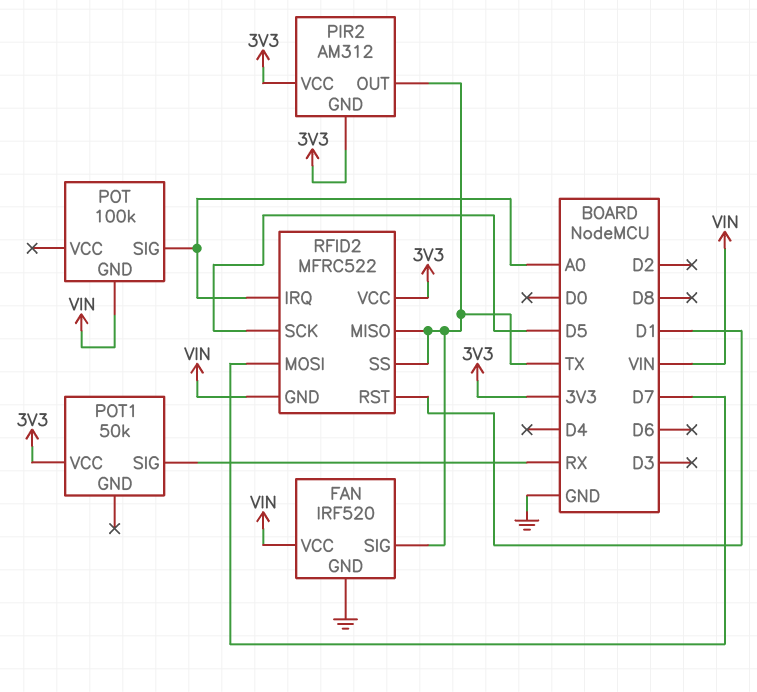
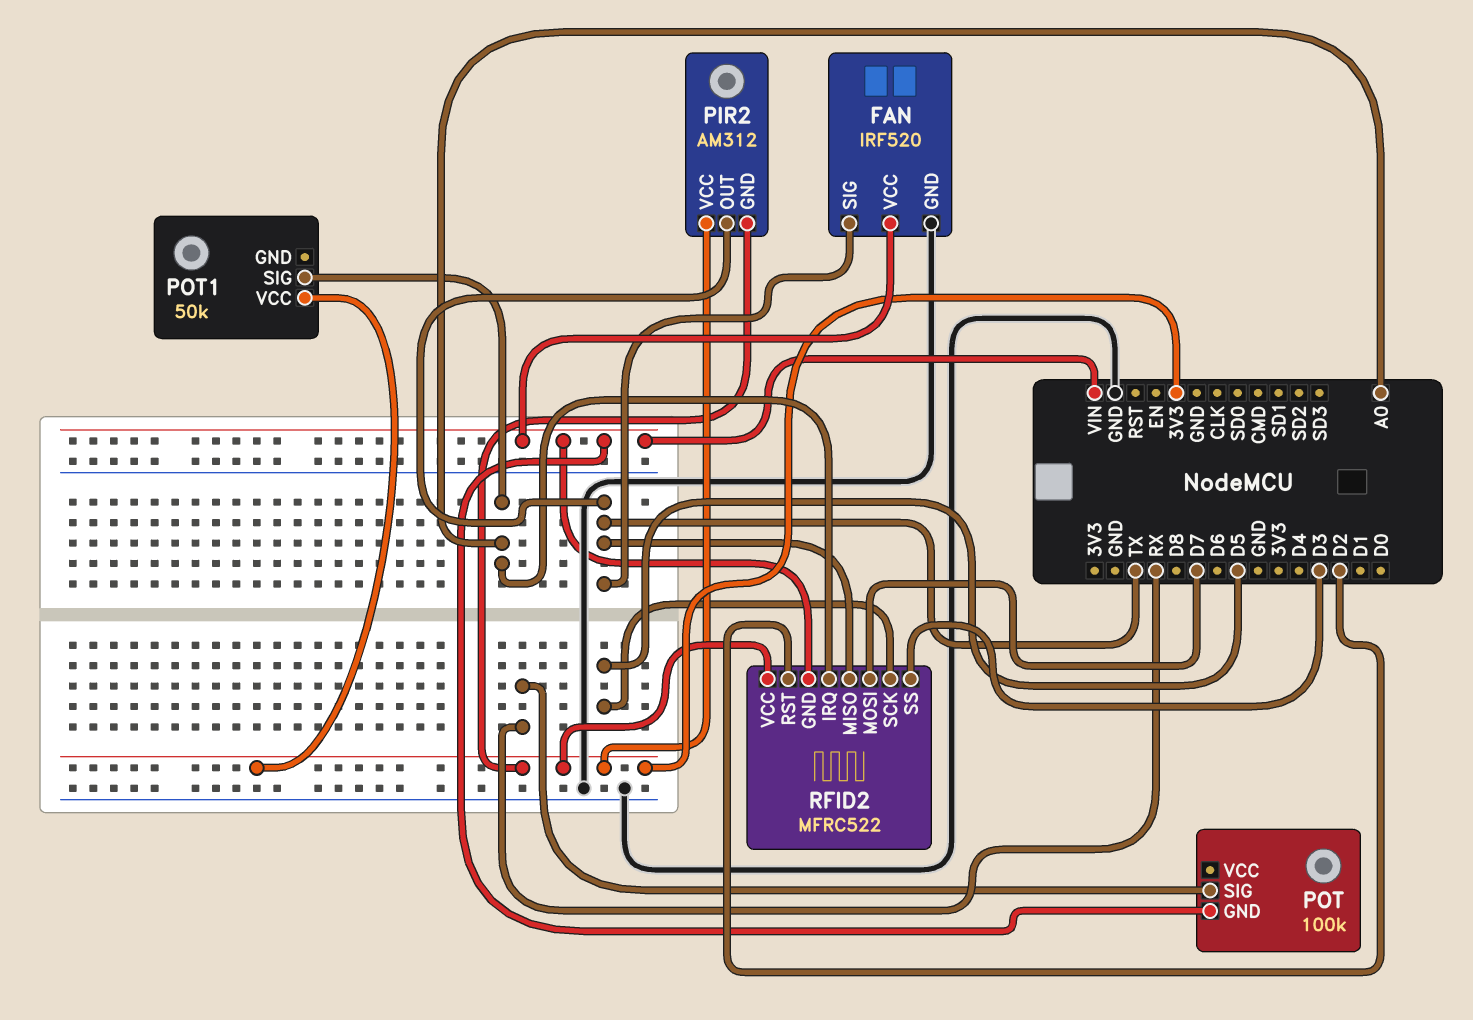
POT pin SIG: A0 -> RX
POT1 pin SIG: RX -> A0
RFID2 pin RST: D1 -> D2
RFID2 pin SS: TX -> D3

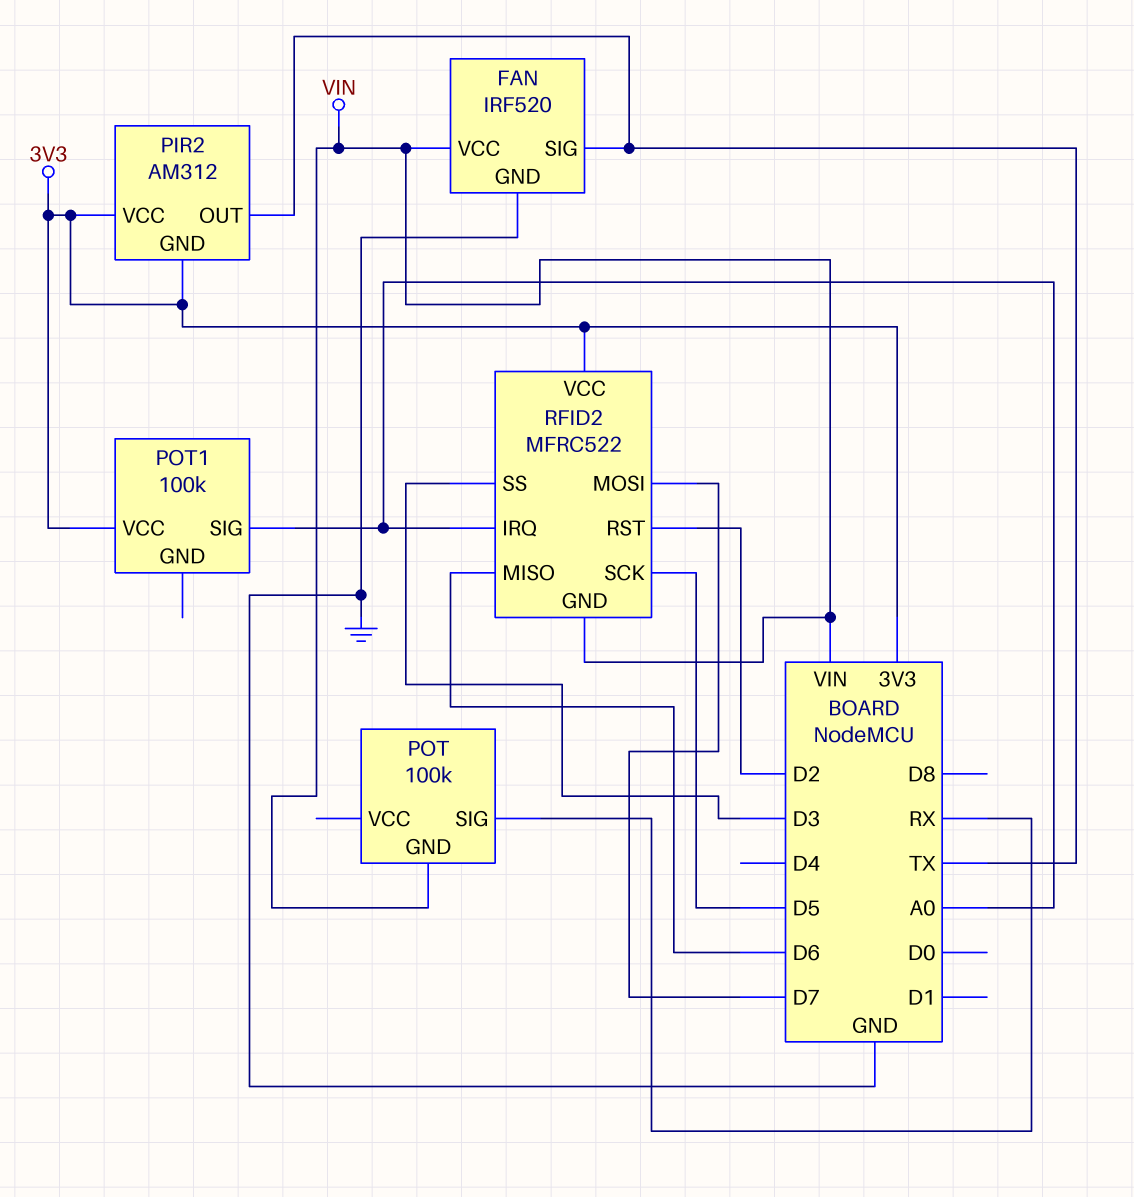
POT1: 50k -> 100k
RFID2 pin MISO: TX -> D6

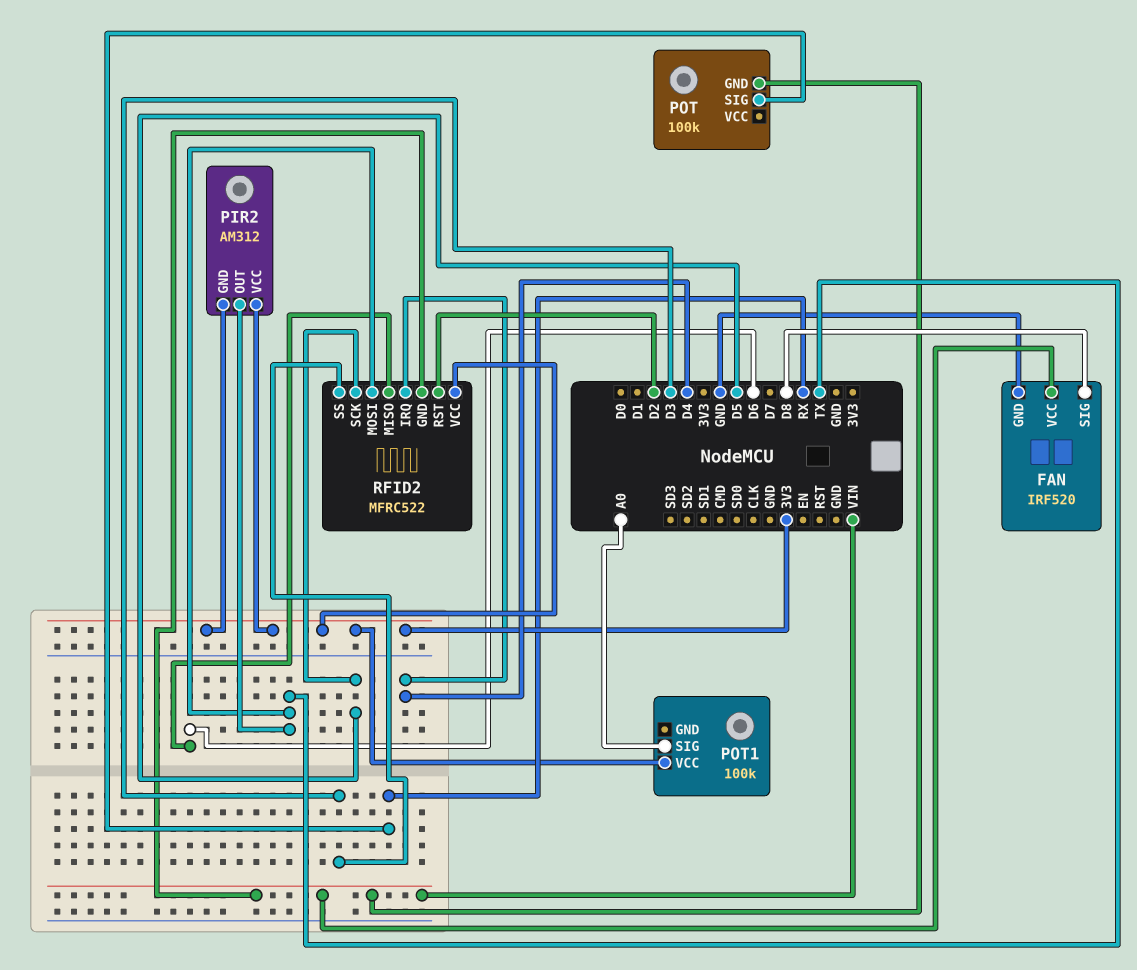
FAN pin SIG: TX -> D8
RFID2 pin IRQ: A0 -> D4
RFID2 pin MOSI: D7 -> TX

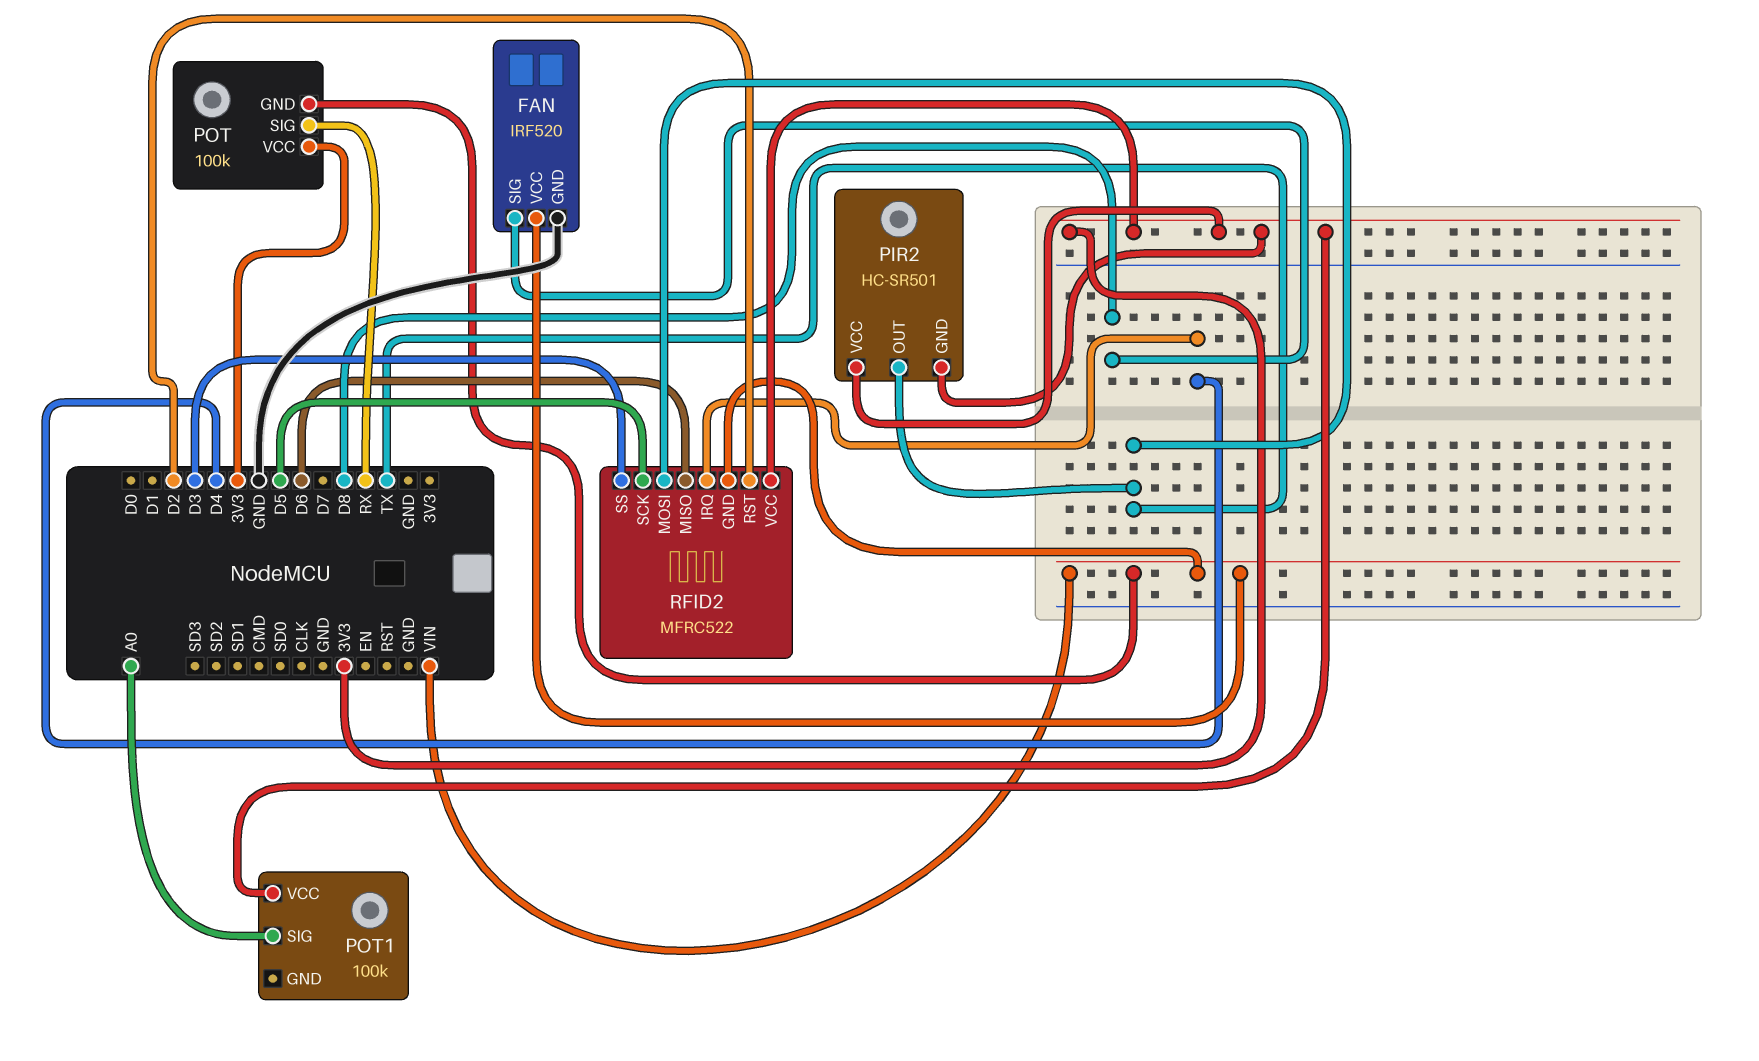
PIR2: AM312 -> HC-SR501
POT pin VCC: none -> 3V3

